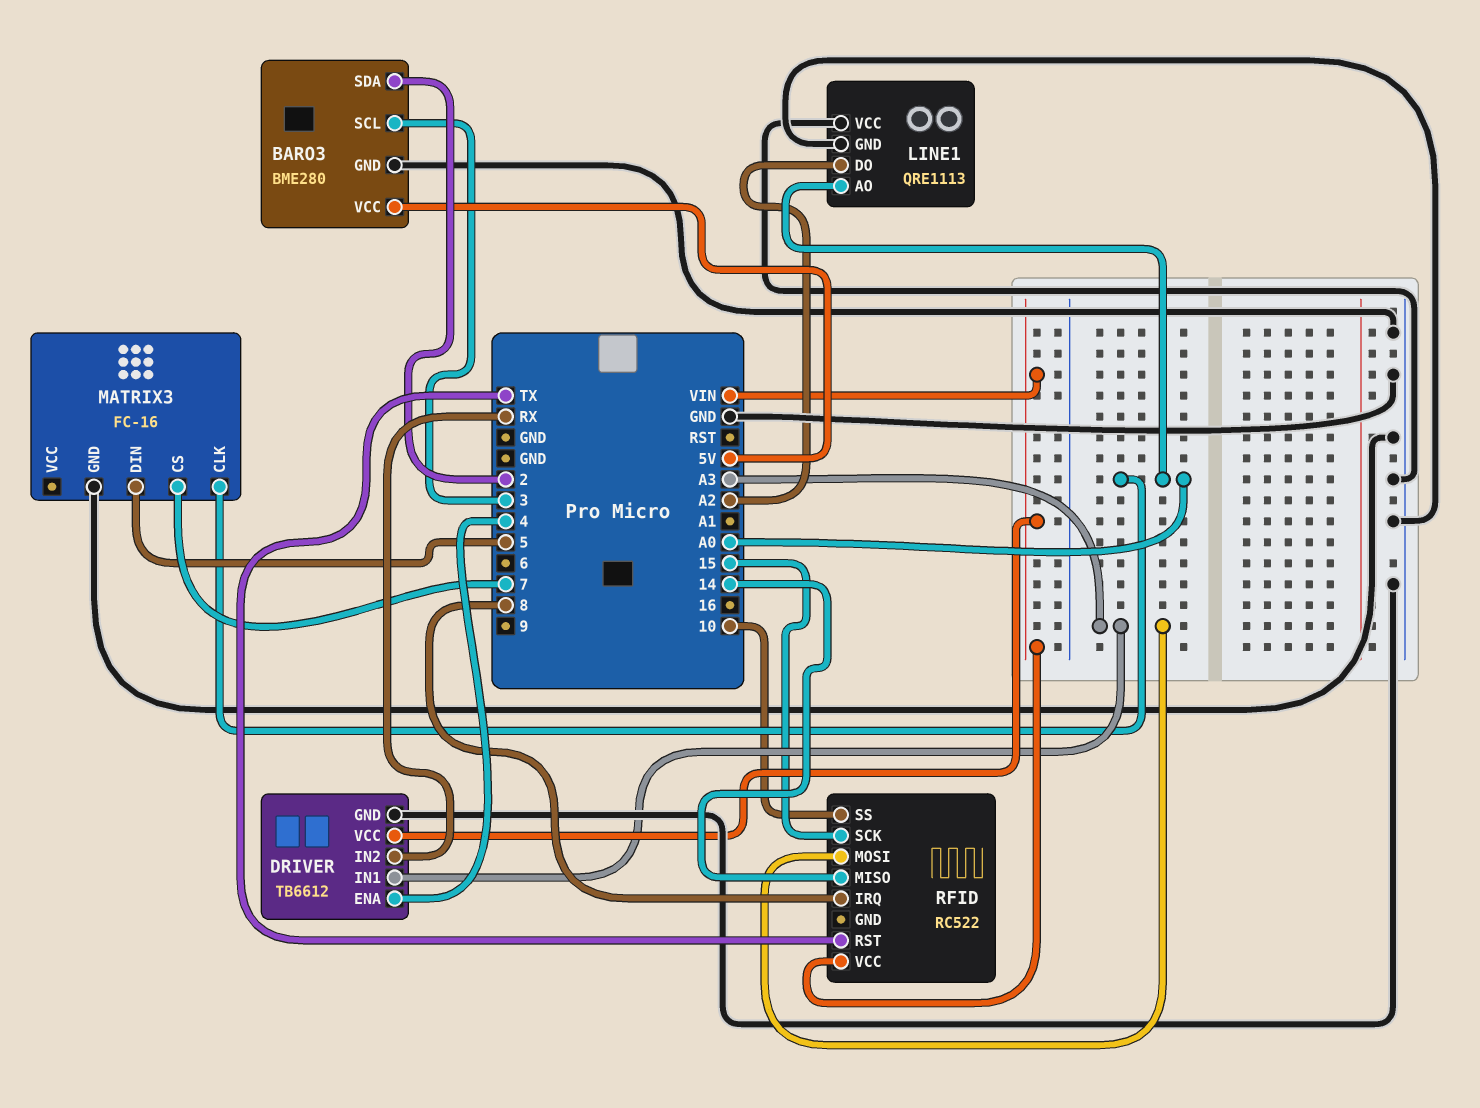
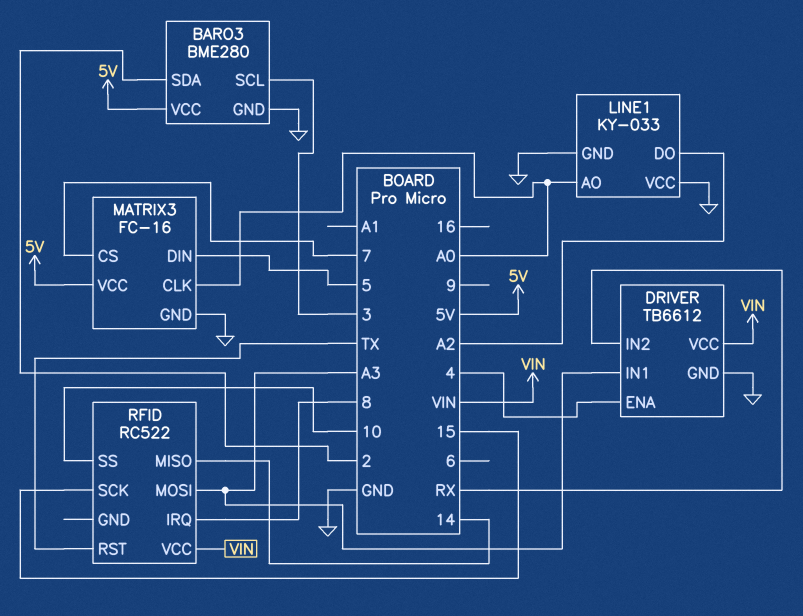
LINE1: QRE1113 -> KY-033
MATRIX3 pin VCC: none -> 5V

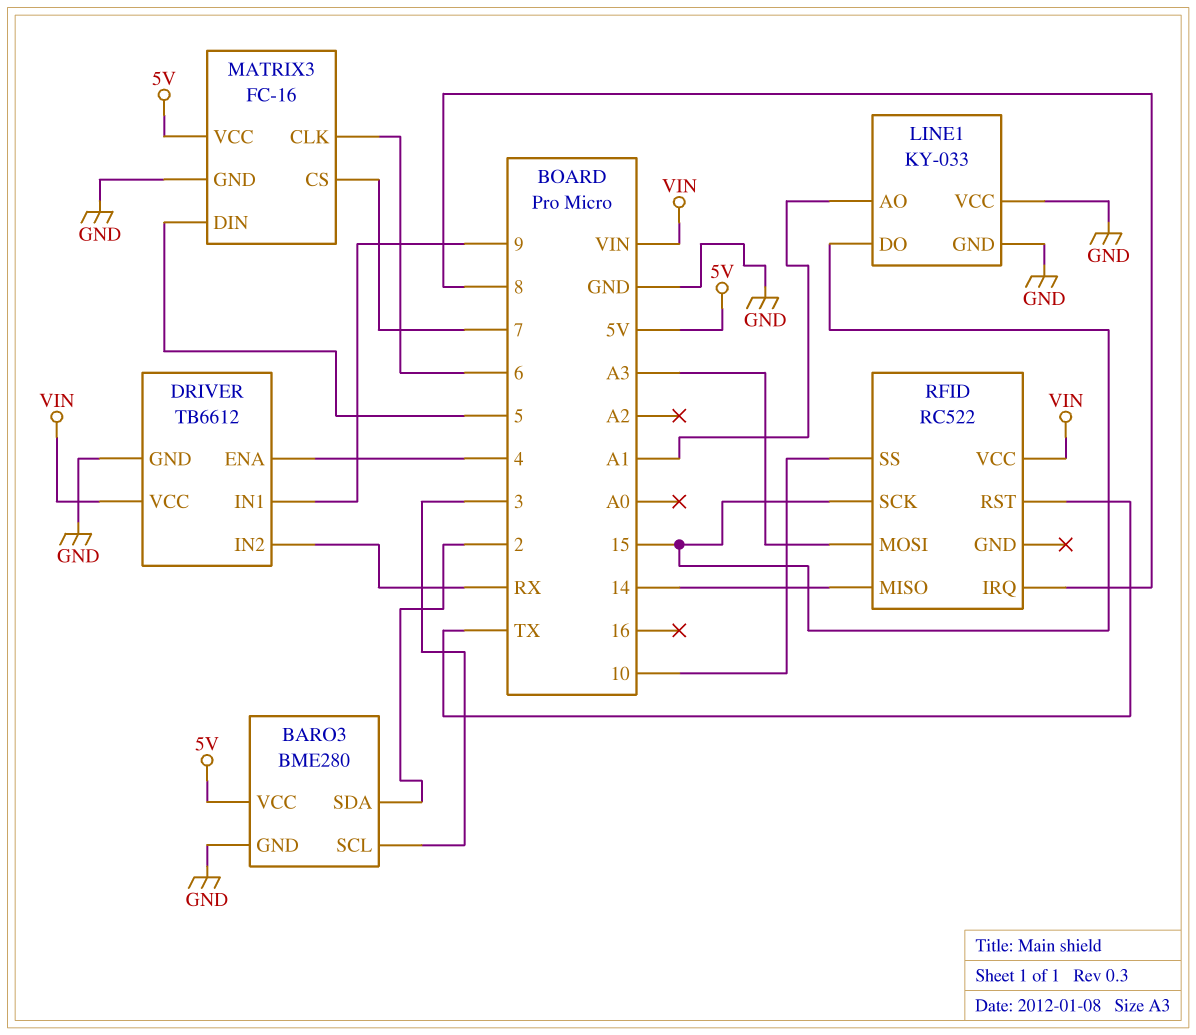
DRIVER pin IN1: A3 -> 9
LINE1 pin AO: A0 -> A1
LINE1 pin DO: A2 -> 15
MATRIX3 pin CLK: A0 -> 6

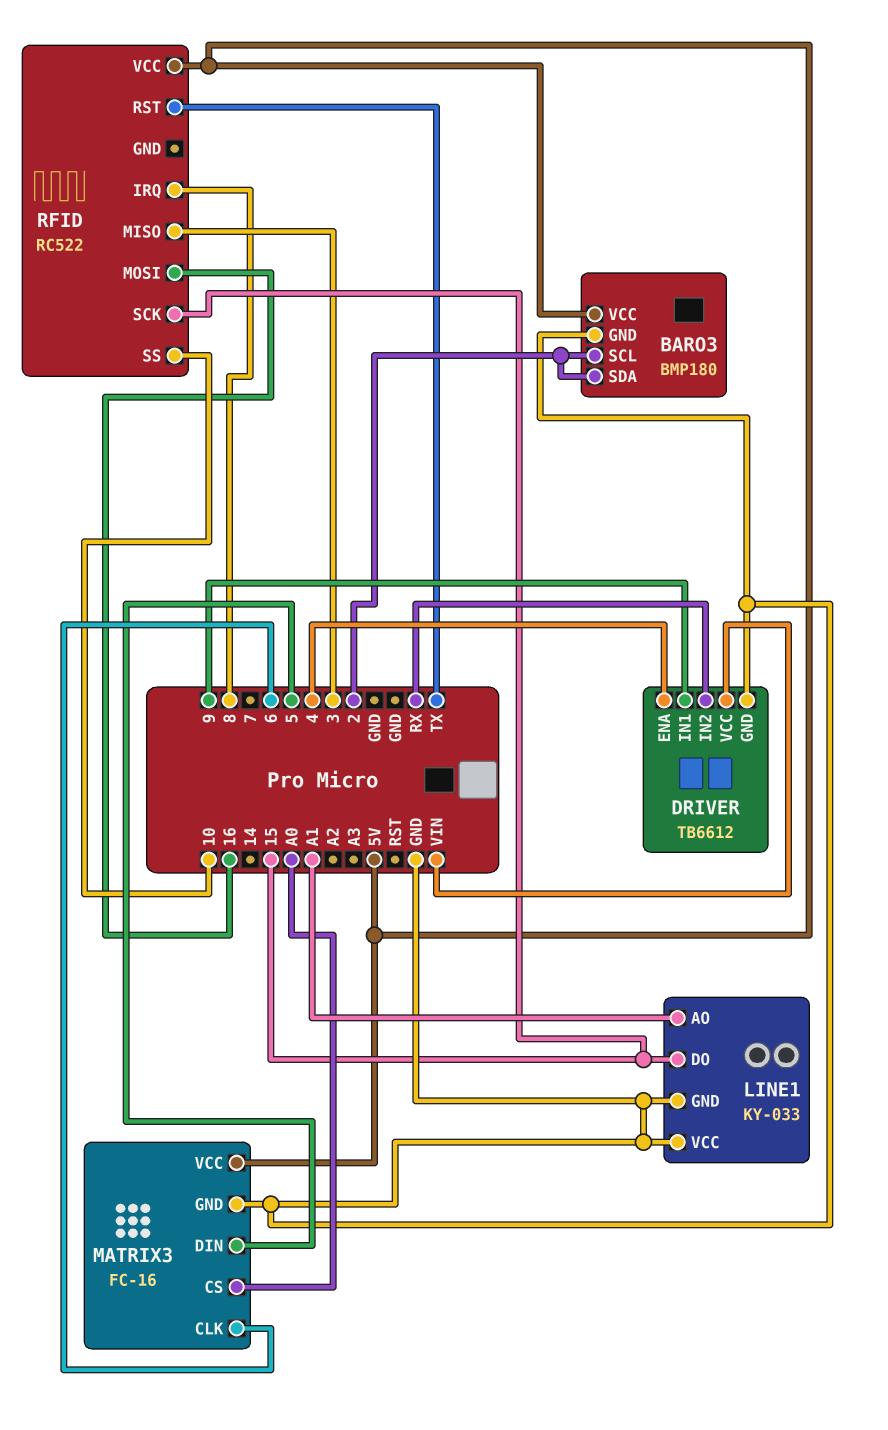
BARO3: BME280 -> BMP180
BARO3 pin SCL: 3 -> 2
MATRIX3 pin CS: 7 -> A0
RFID pin MISO: 14 -> 3
RFID pin MOSI: A3 -> 16
RFID pin VCC: VIN -> 5V

